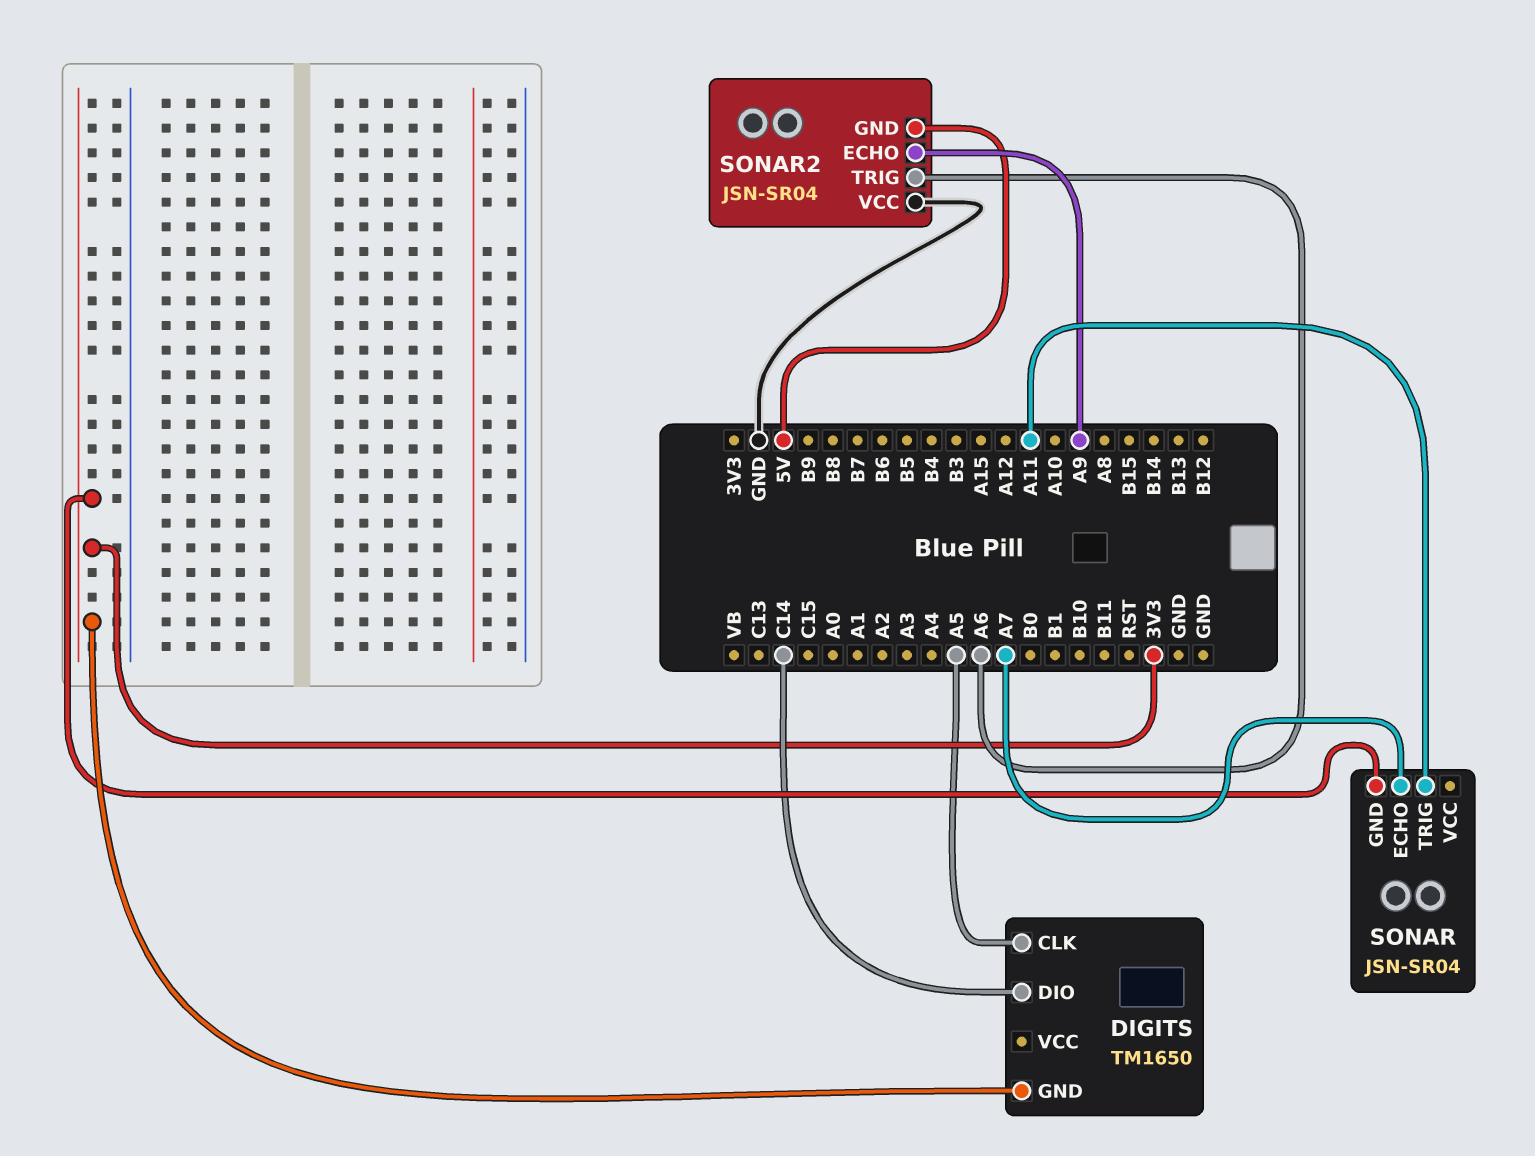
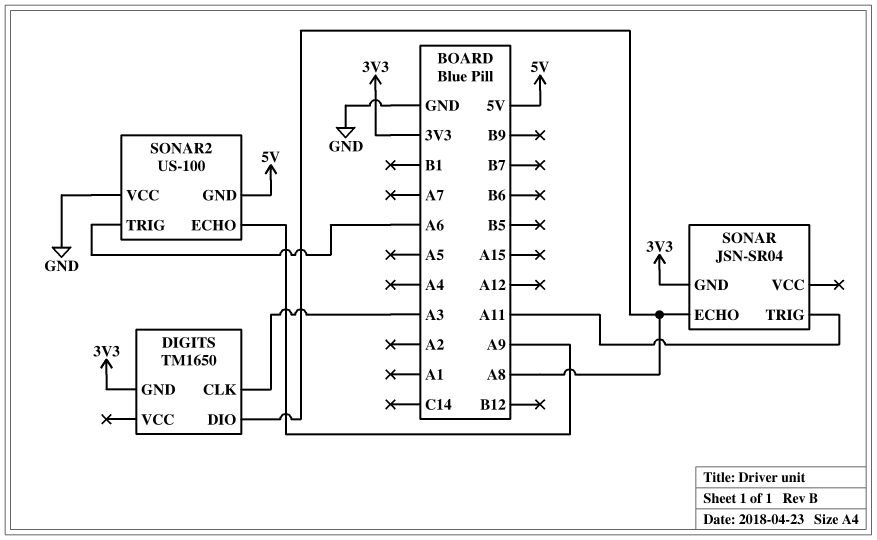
DIGITS pin CLK: A5 -> A3
DIGITS pin DIO: C14 -> A8
SONAR pin ECHO: A7 -> A8
SONAR2: JSN-SR04 -> US-100

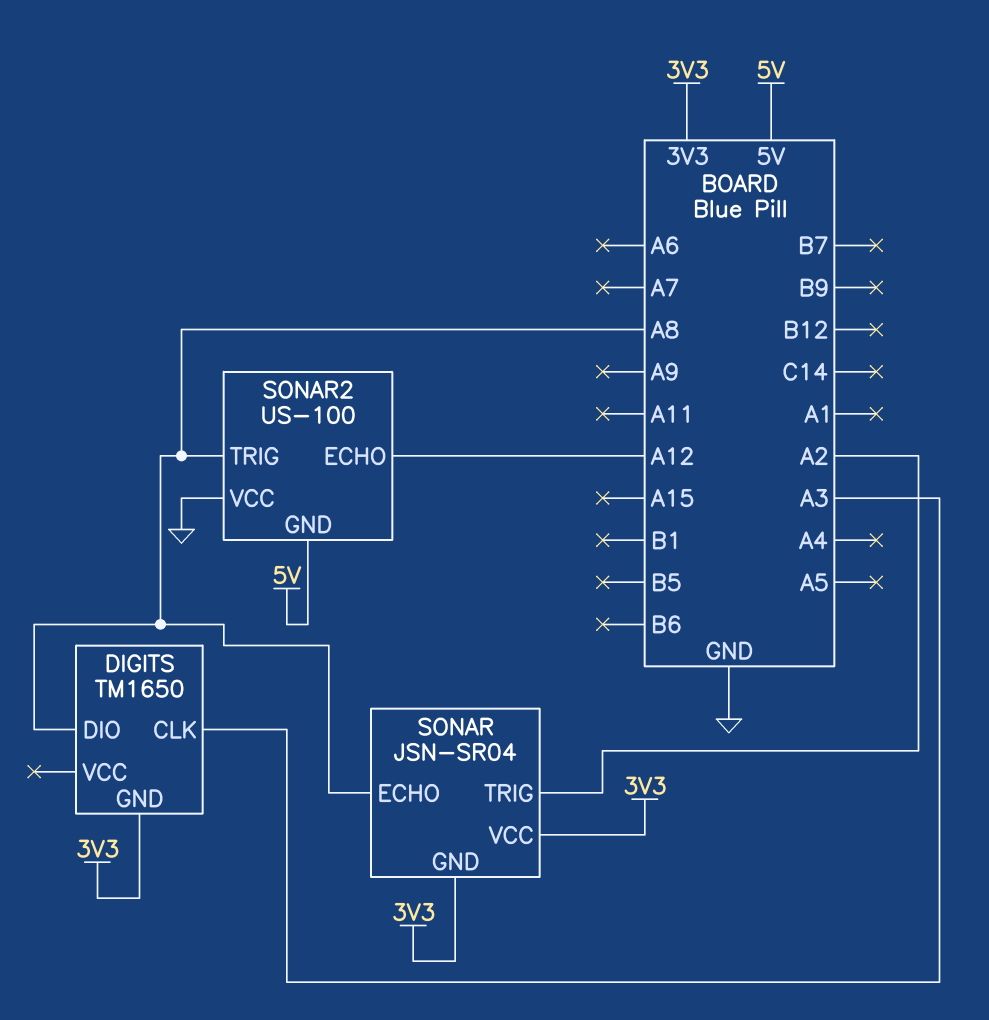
SONAR pin TRIG: A11 -> A2
SONAR pin VCC: none -> 3V3
SONAR2 pin ECHO: A9 -> A12
SONAR2 pin TRIG: A6 -> A8

